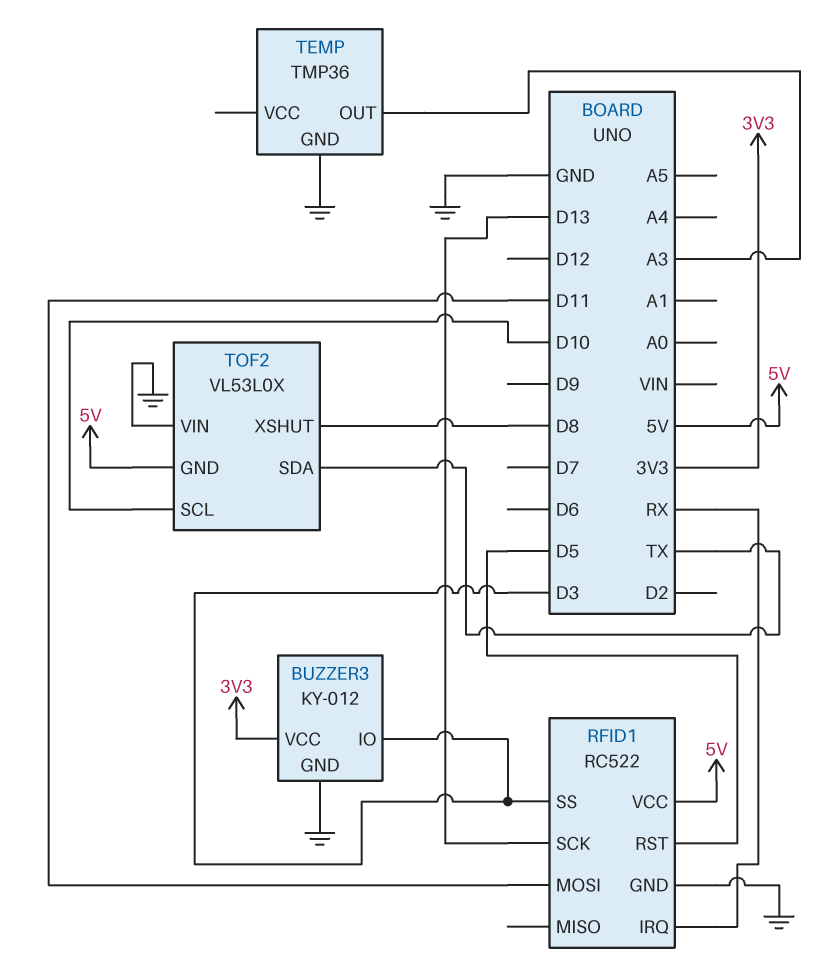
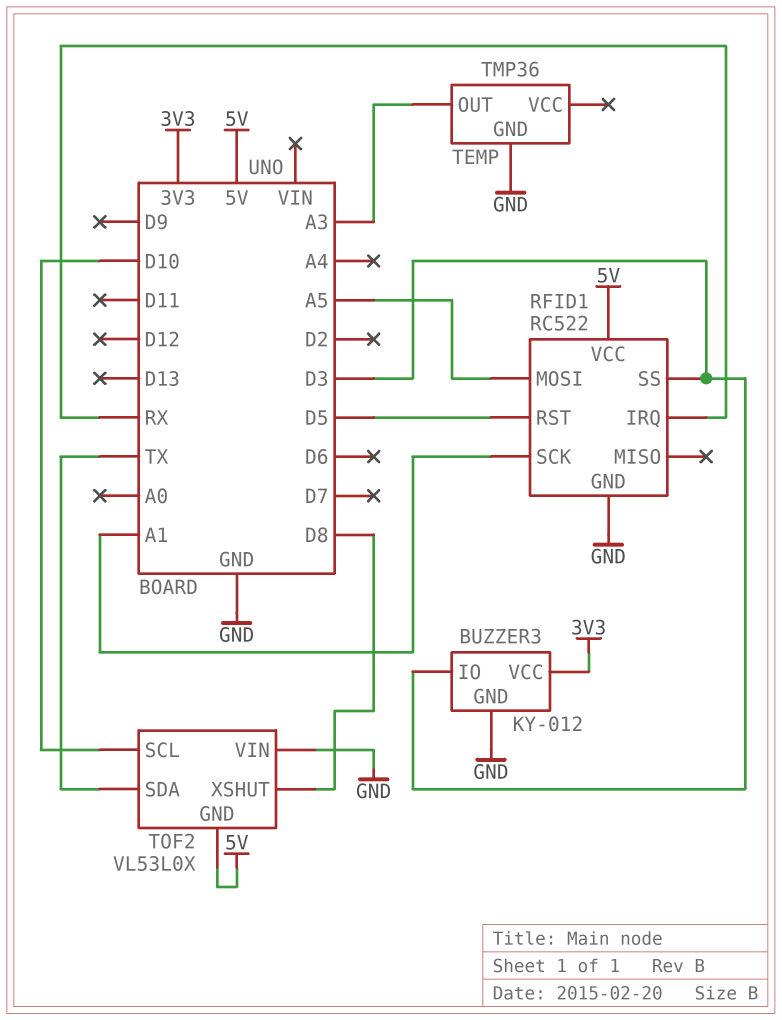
RFID1 pin MOSI: D11 -> A5
RFID1 pin SCK: D13 -> A1

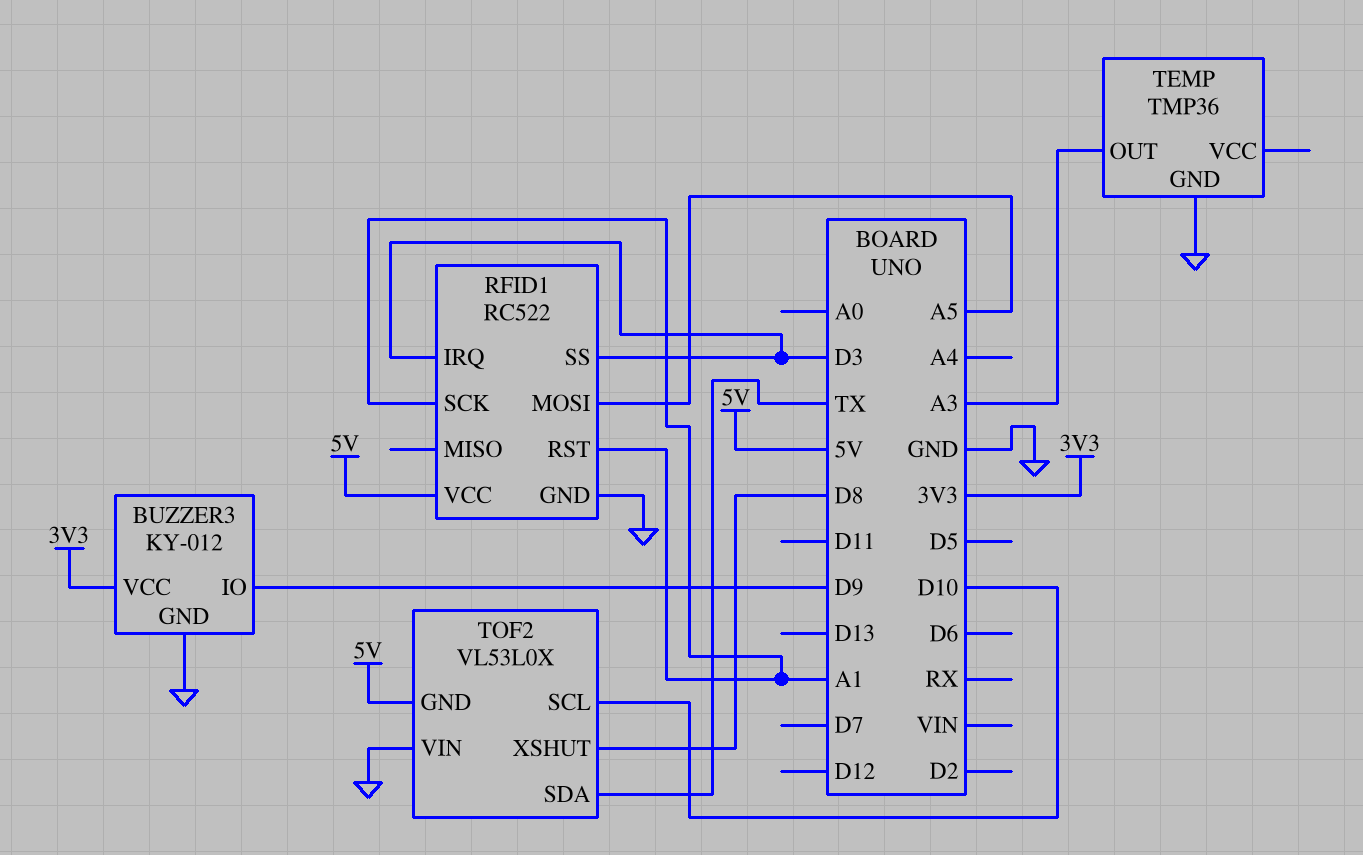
BUZZER3 pin IO: D3 -> D9
RFID1 pin IRQ: RX -> D3
RFID1 pin RST: D5 -> A1

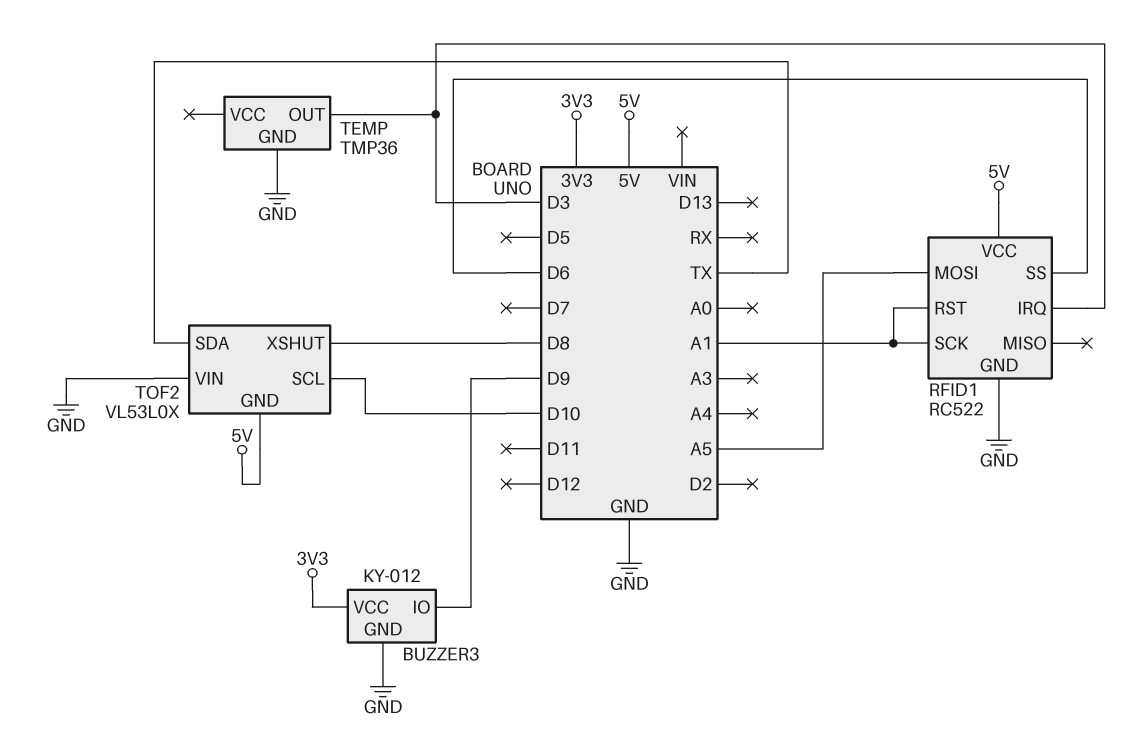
RFID1 pin SS: D3 -> D6
TEMP pin OUT: A3 -> D3

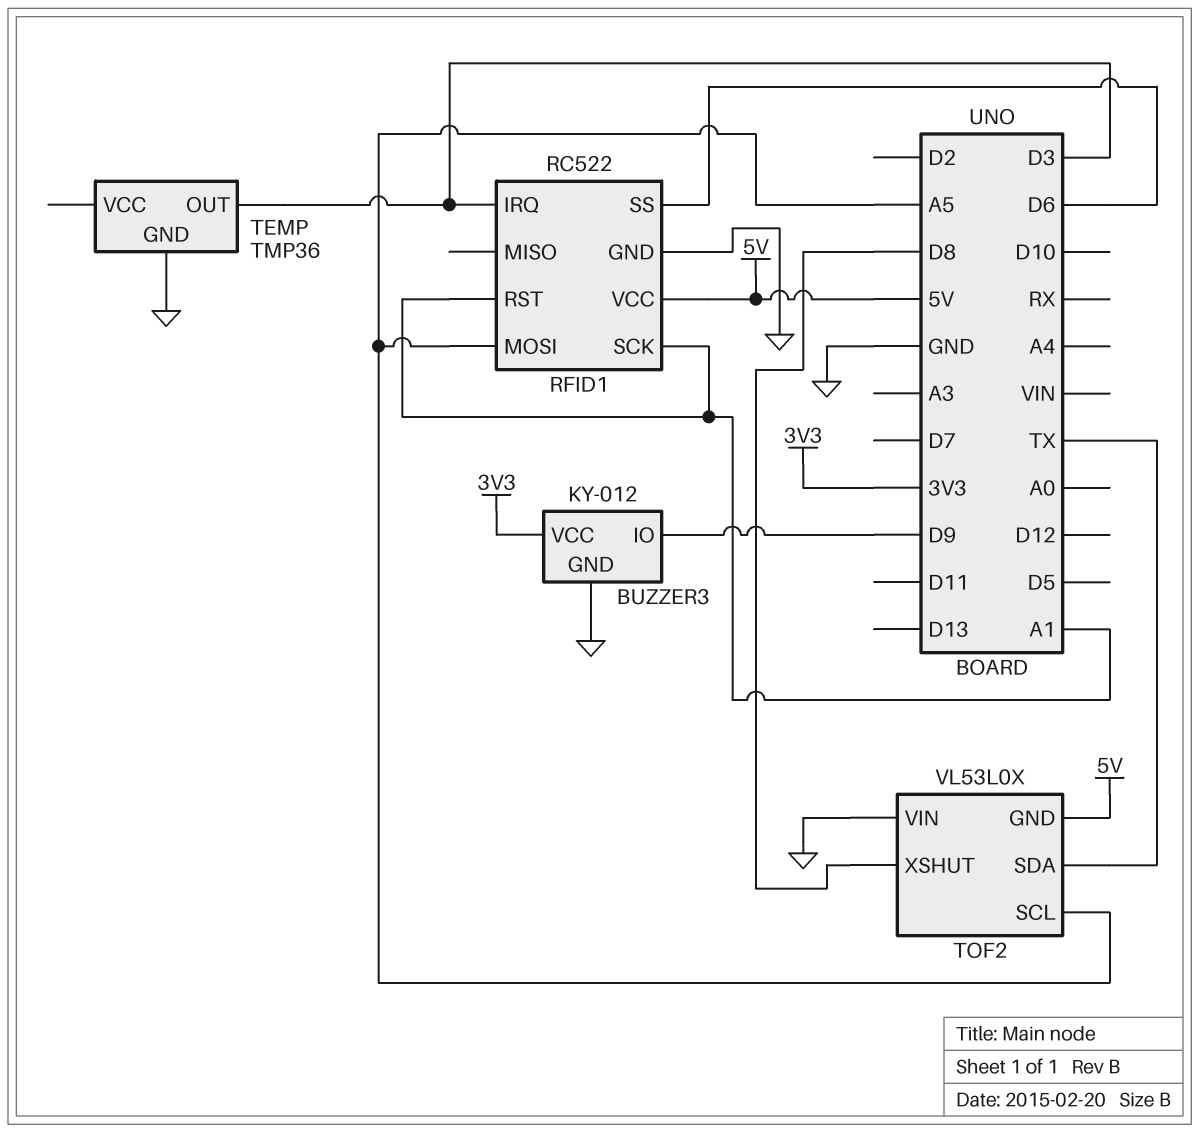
TOF2 pin SCL: D10 -> A5

